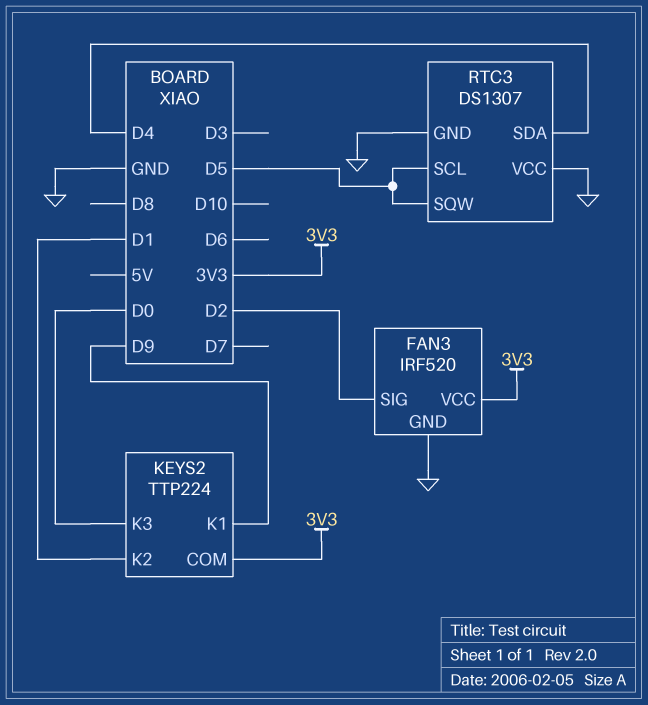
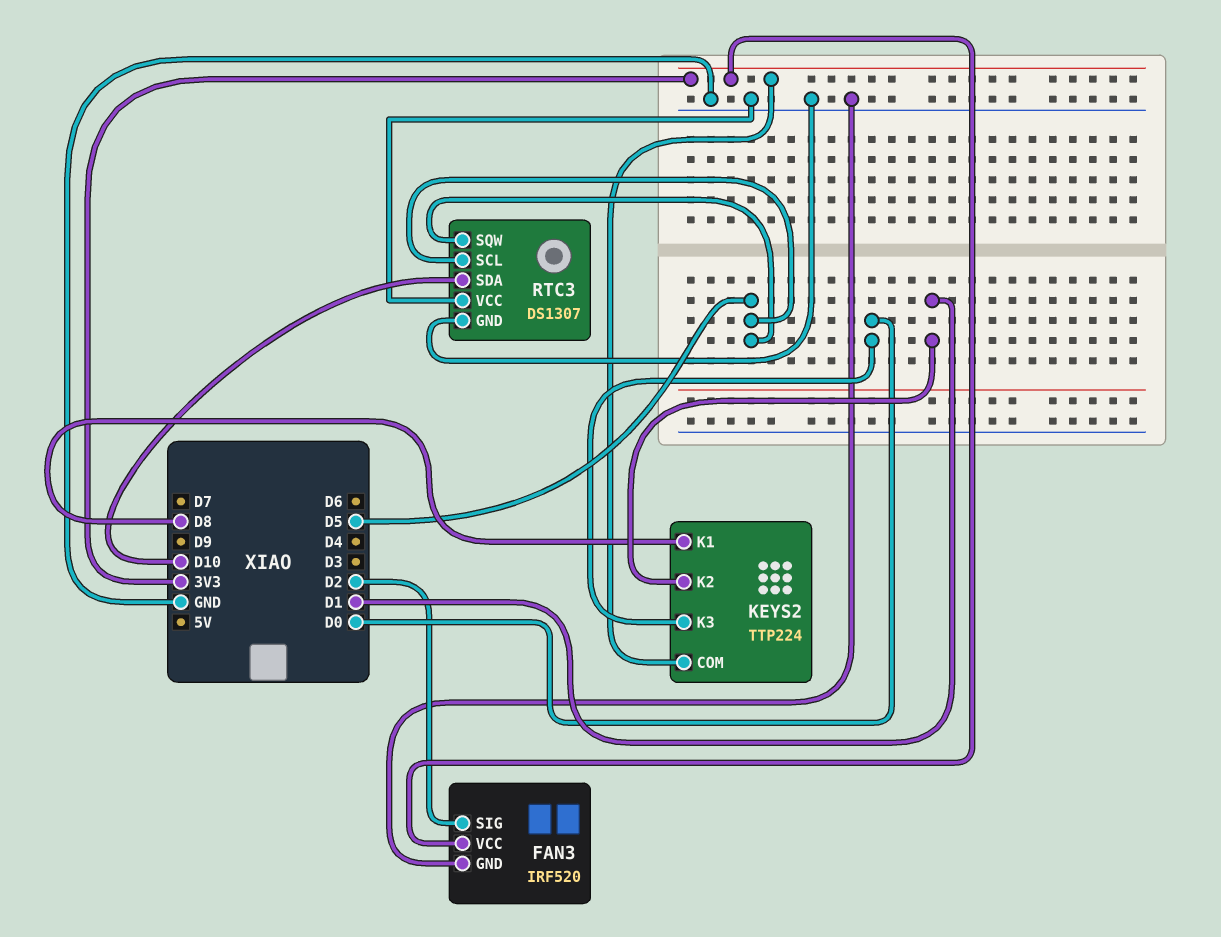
KEYS2 pin K1: D9 -> D8
RTC3 pin SDA: D4 -> D10

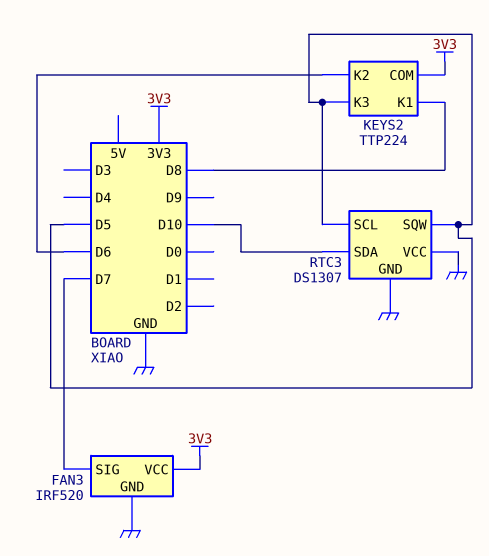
FAN3 pin SIG: D2 -> D7
KEYS2 pin K2: D1 -> D6
KEYS2 pin K3: D0 -> D5

